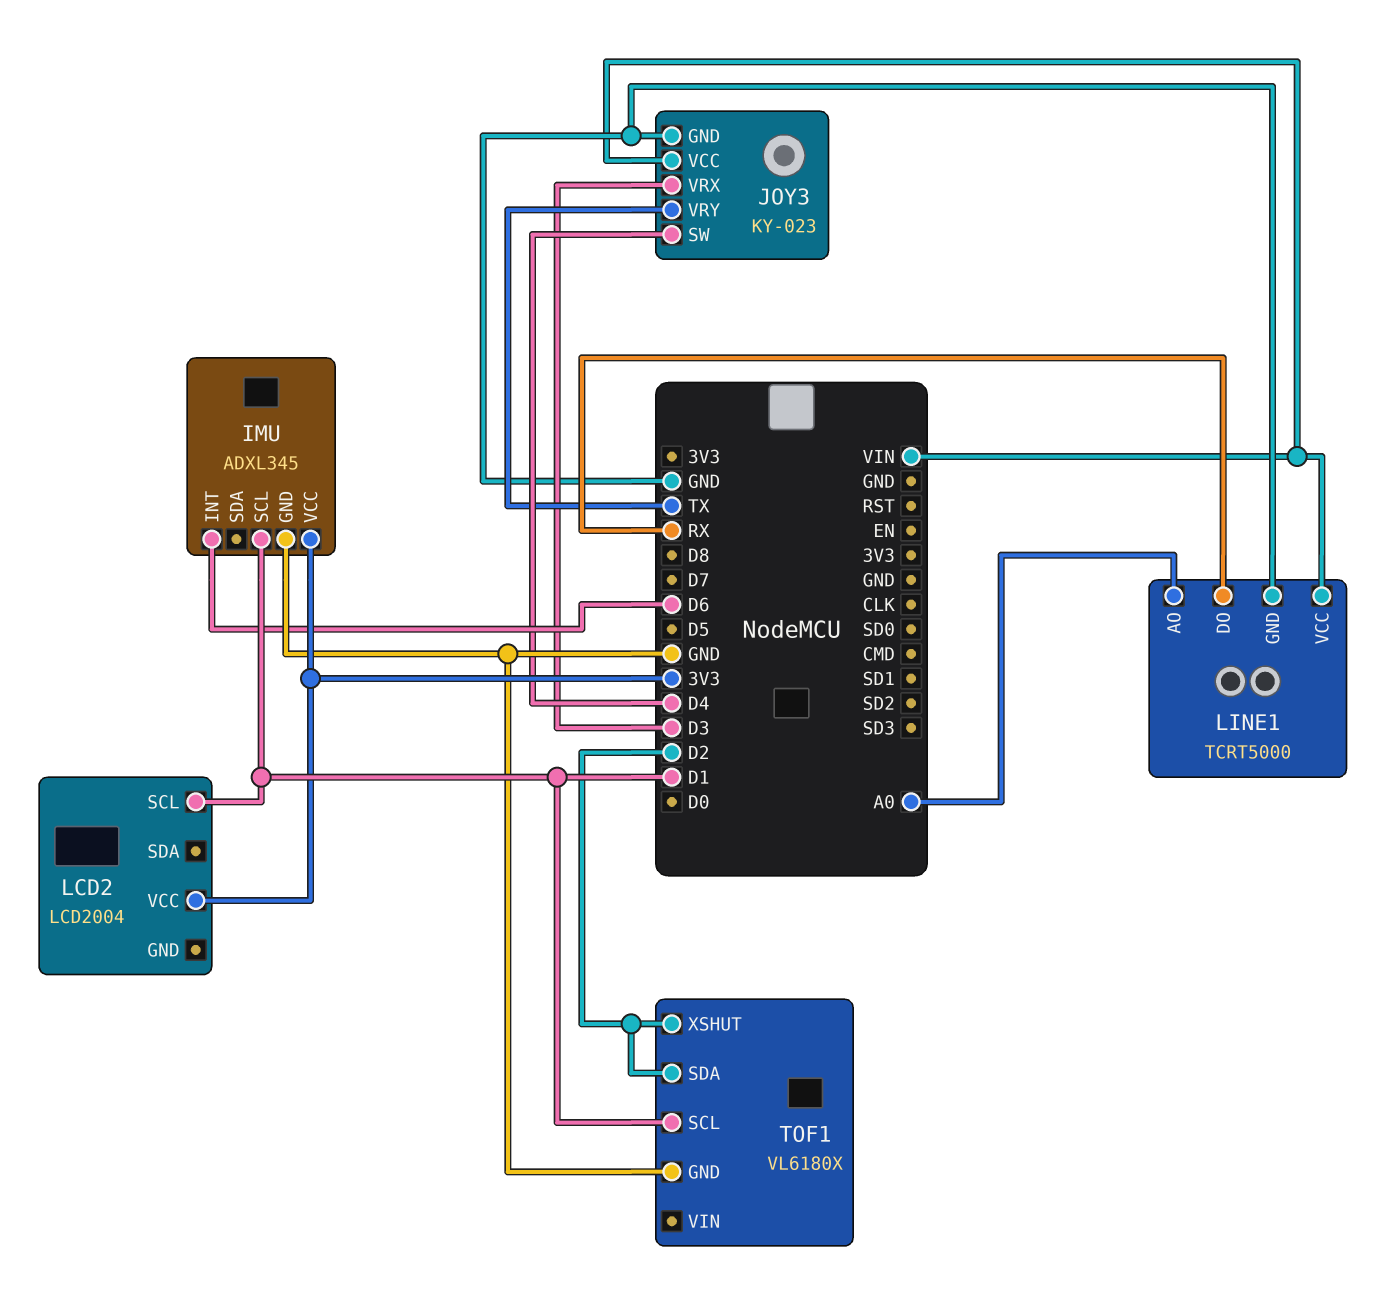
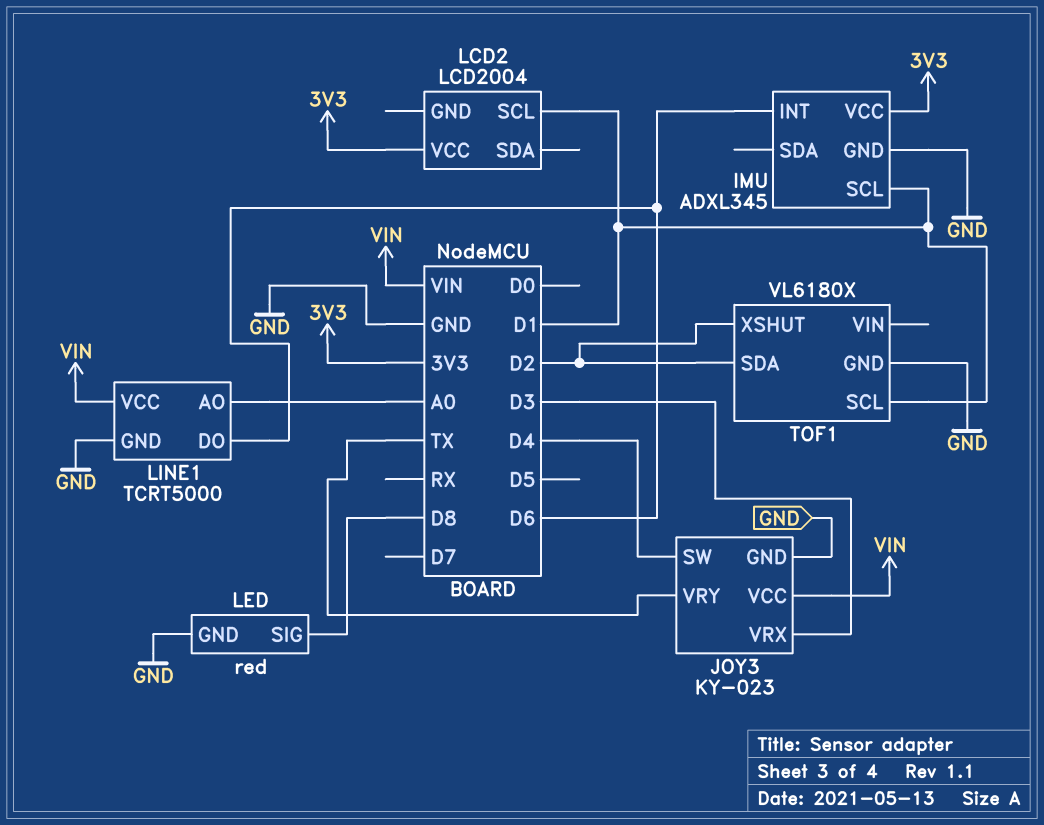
LED: none -> red
LED pin GND: none -> GND
LED pin SIG: none -> D8
LINE1 pin DO: RX -> D6

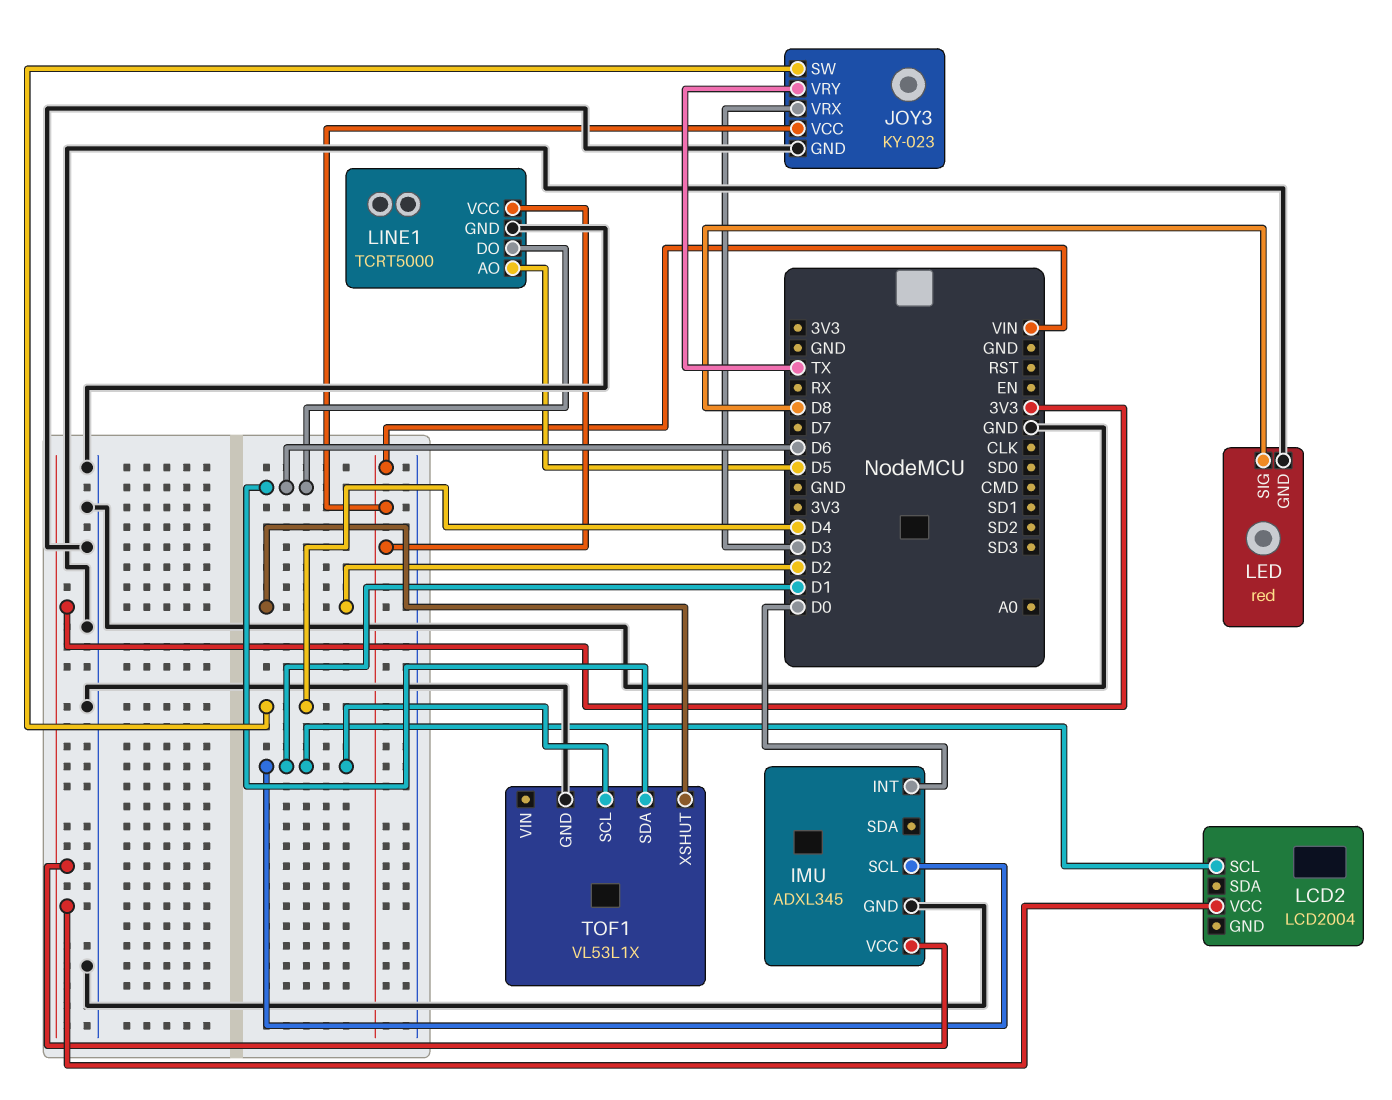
IMU pin INT: D6 -> D0
LINE1 pin AO: A0 -> D5
TOF1: VL6180X -> VL53L1X
TOF1 pin SDA: D2 -> D6

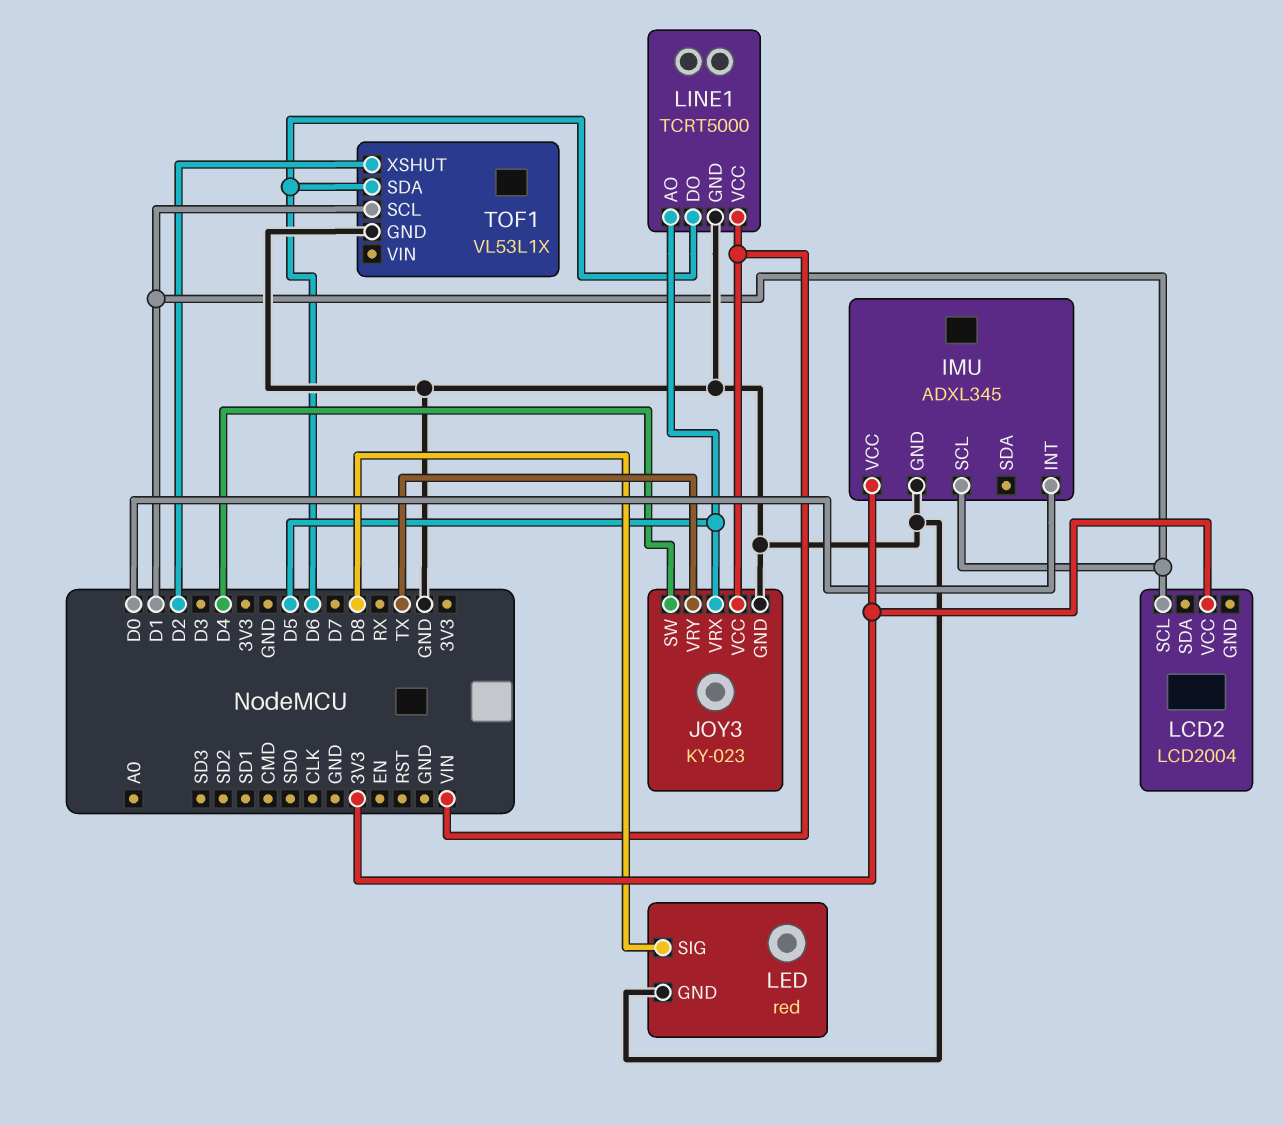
JOY3 pin VRX: D3 -> D5

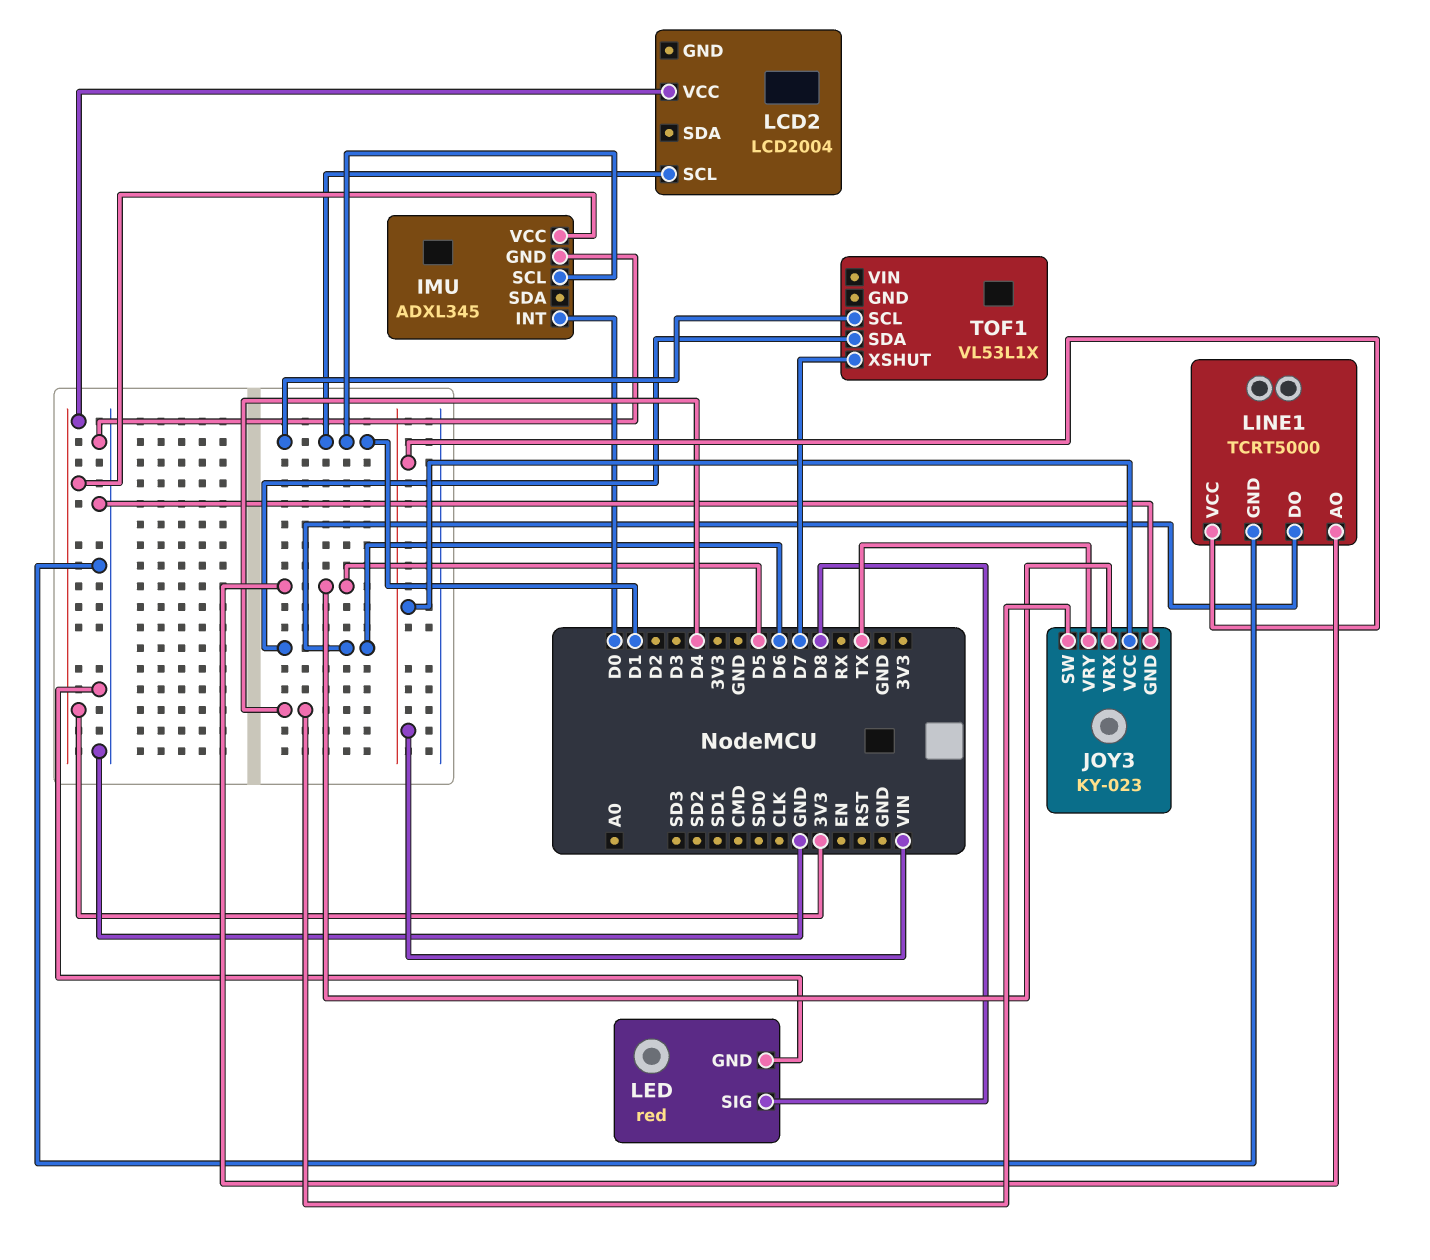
TOF1 pin GND: GND -> none
TOF1 pin XSHUT: D2 -> D7

